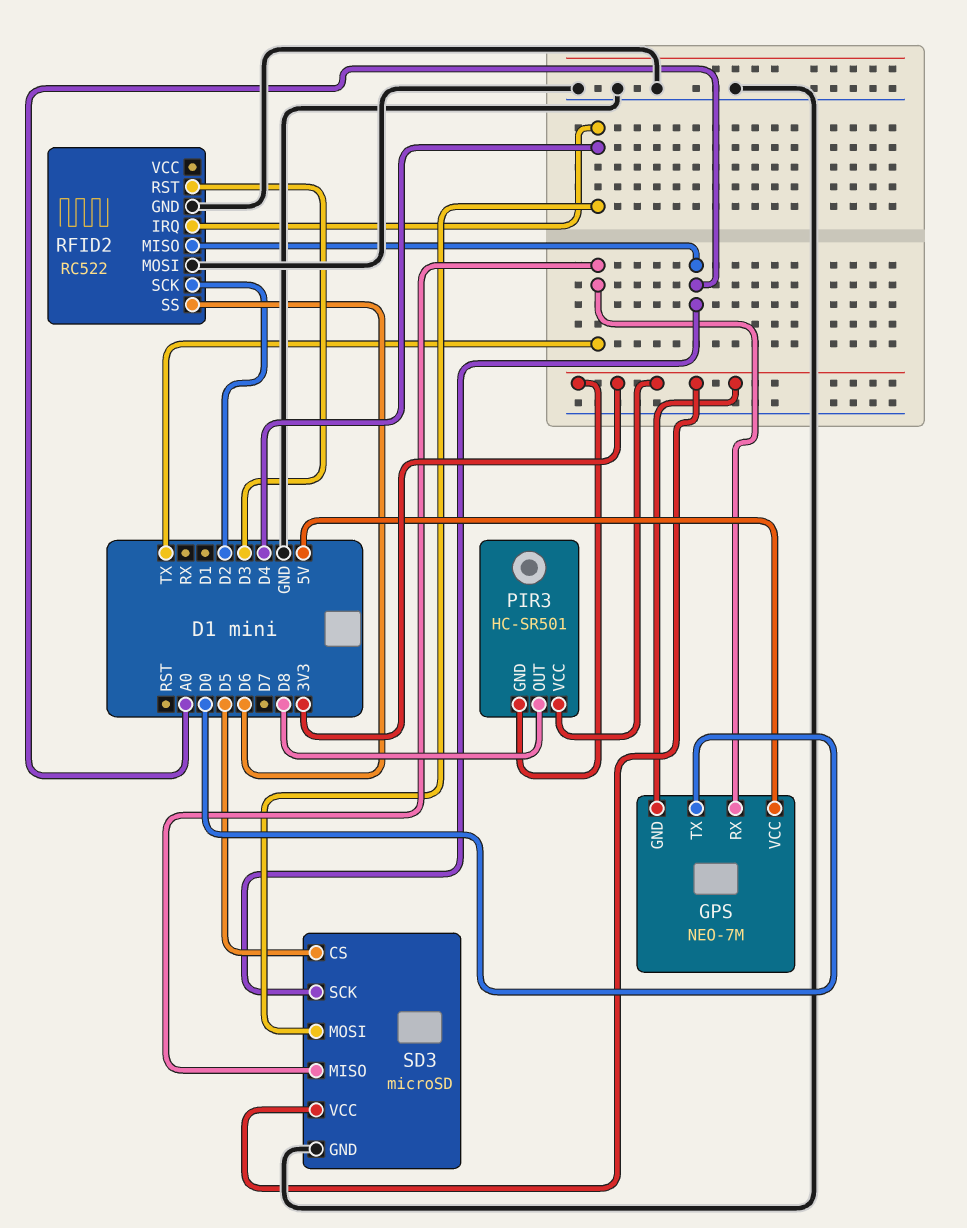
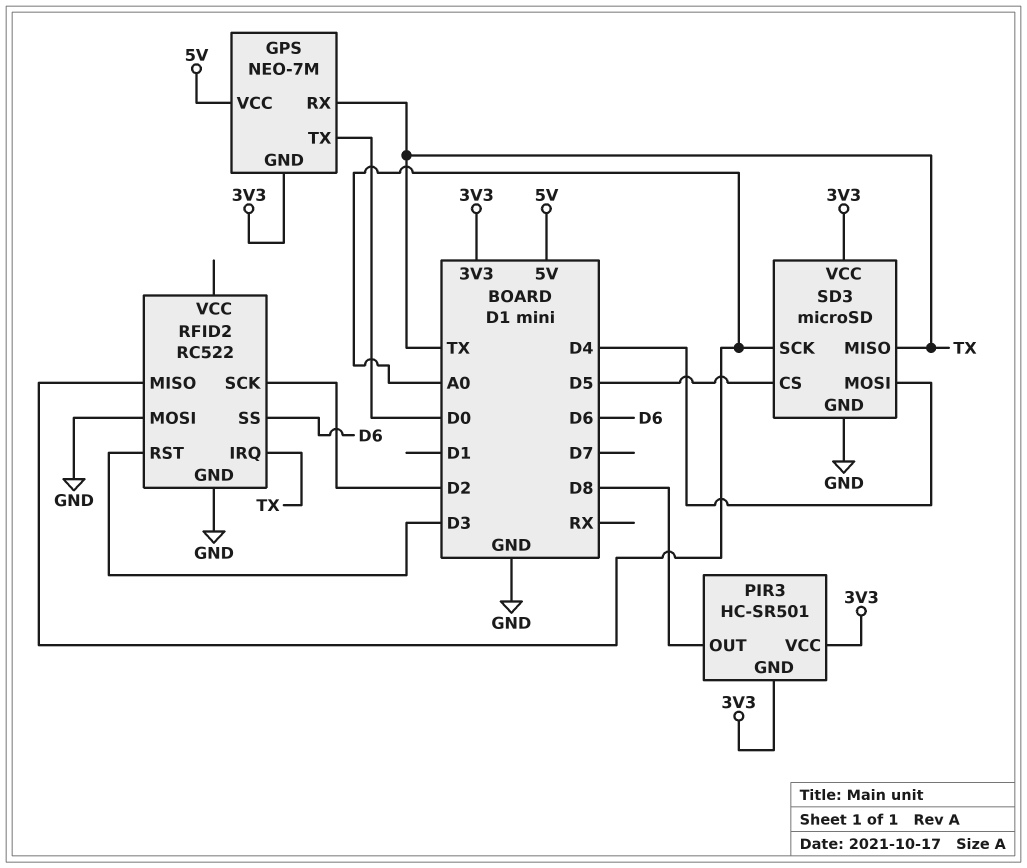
RFID2 pin IRQ: D4 -> TX

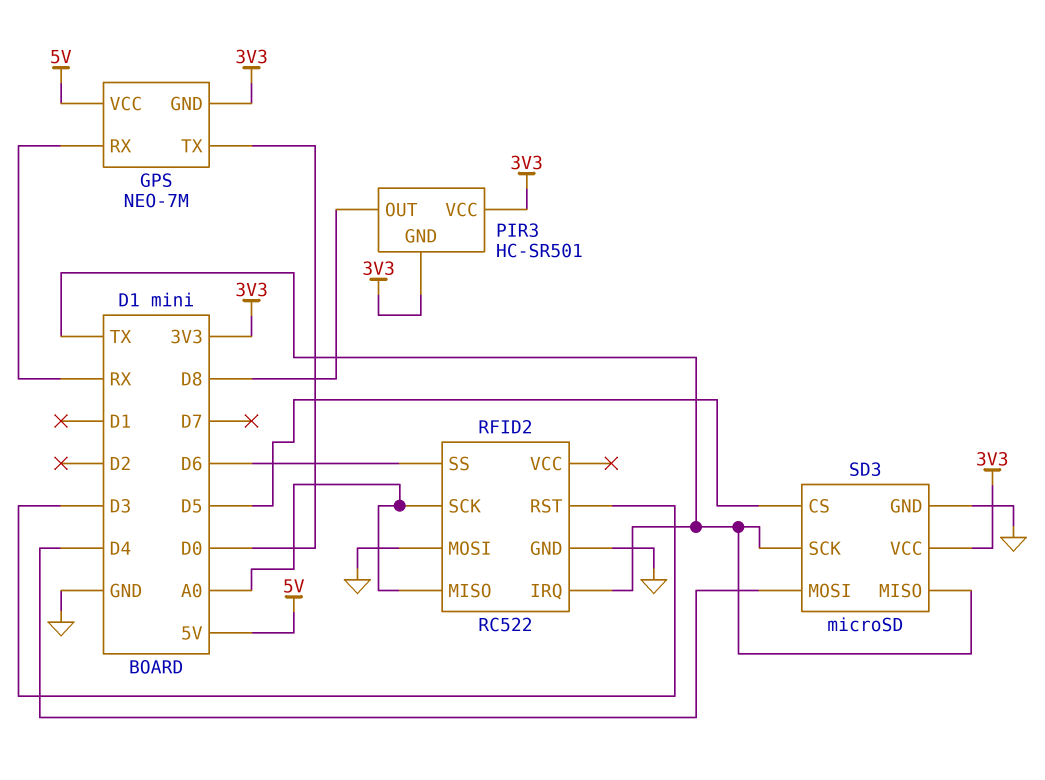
GPS pin RX: TX -> RX
RFID2 pin SCK: D2 -> A0
SD3 pin SCK: A0 -> TX

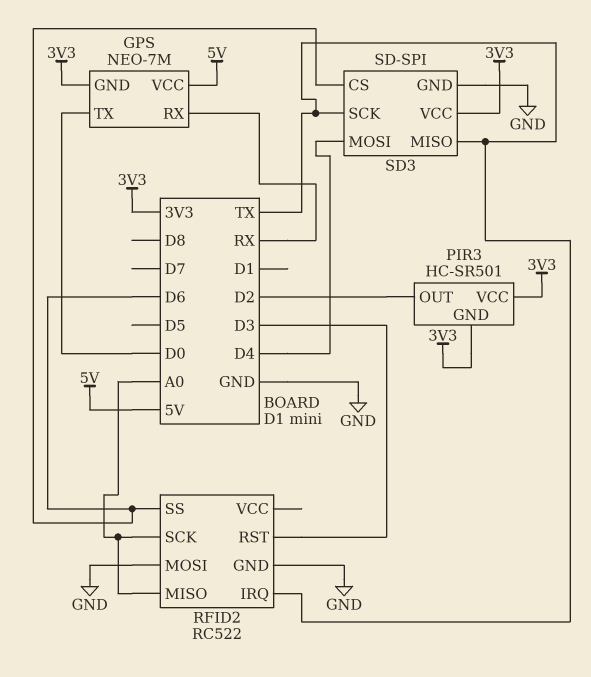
PIR3 pin OUT: D8 -> D2
SD3: microSD -> SD-SPI
SD3 pin CS: D5 -> D6

